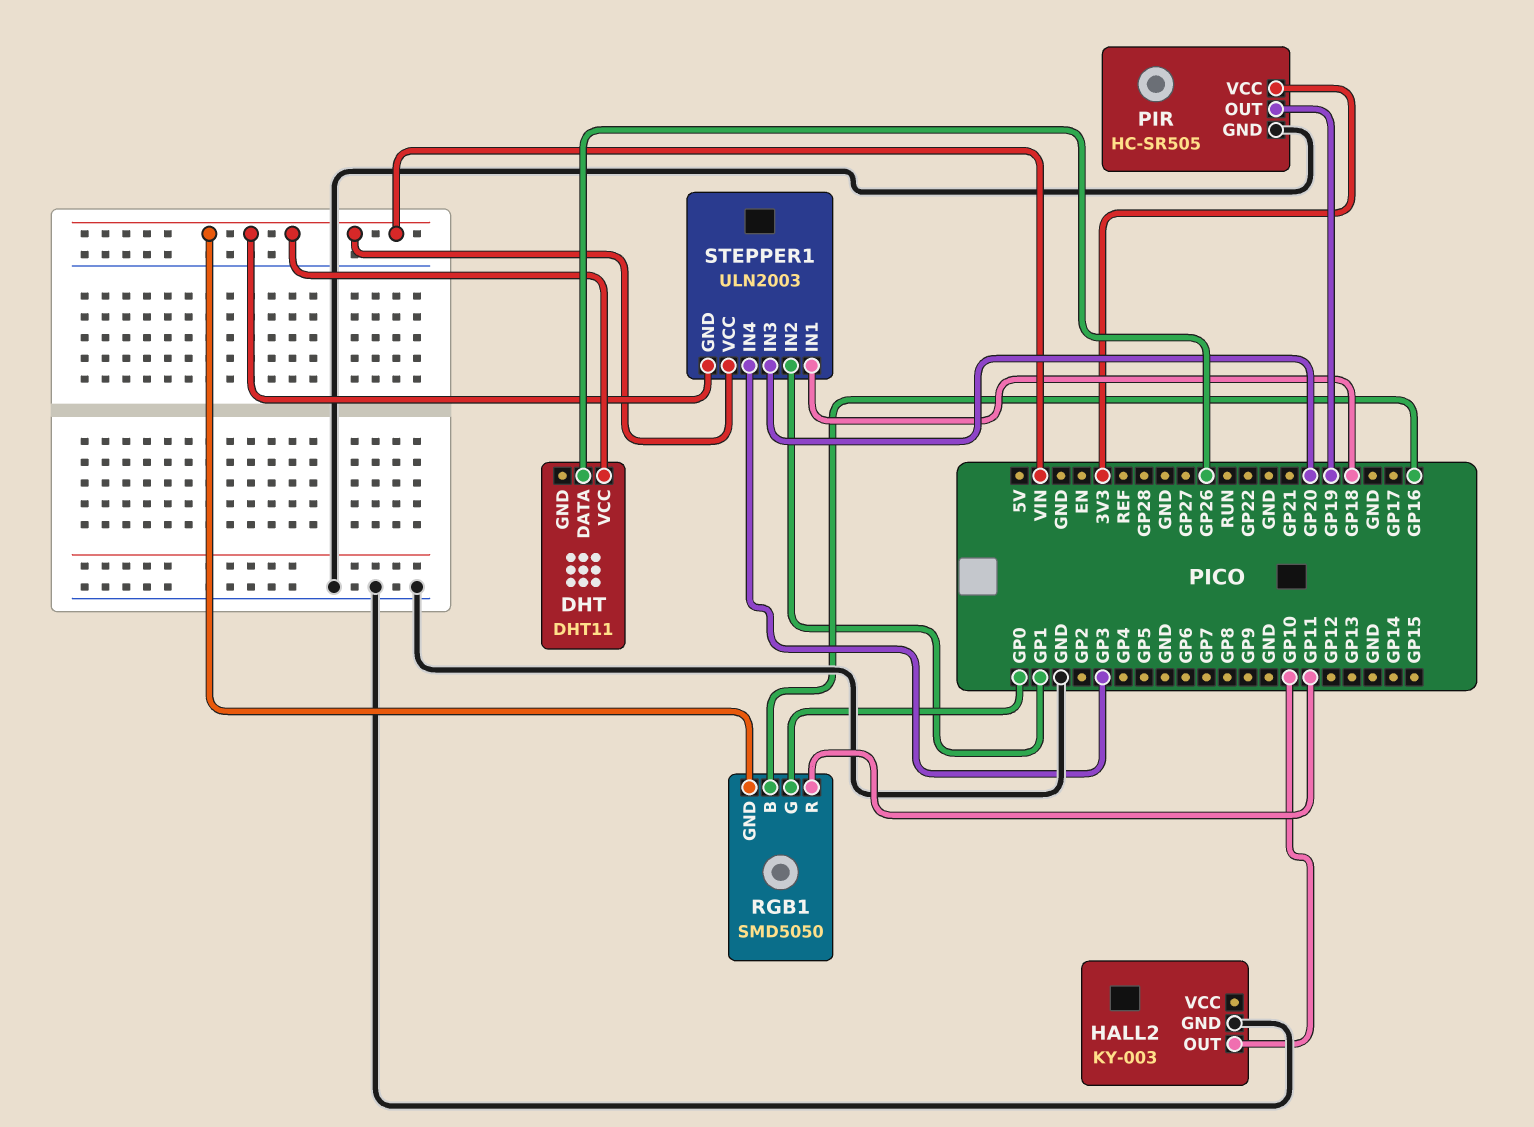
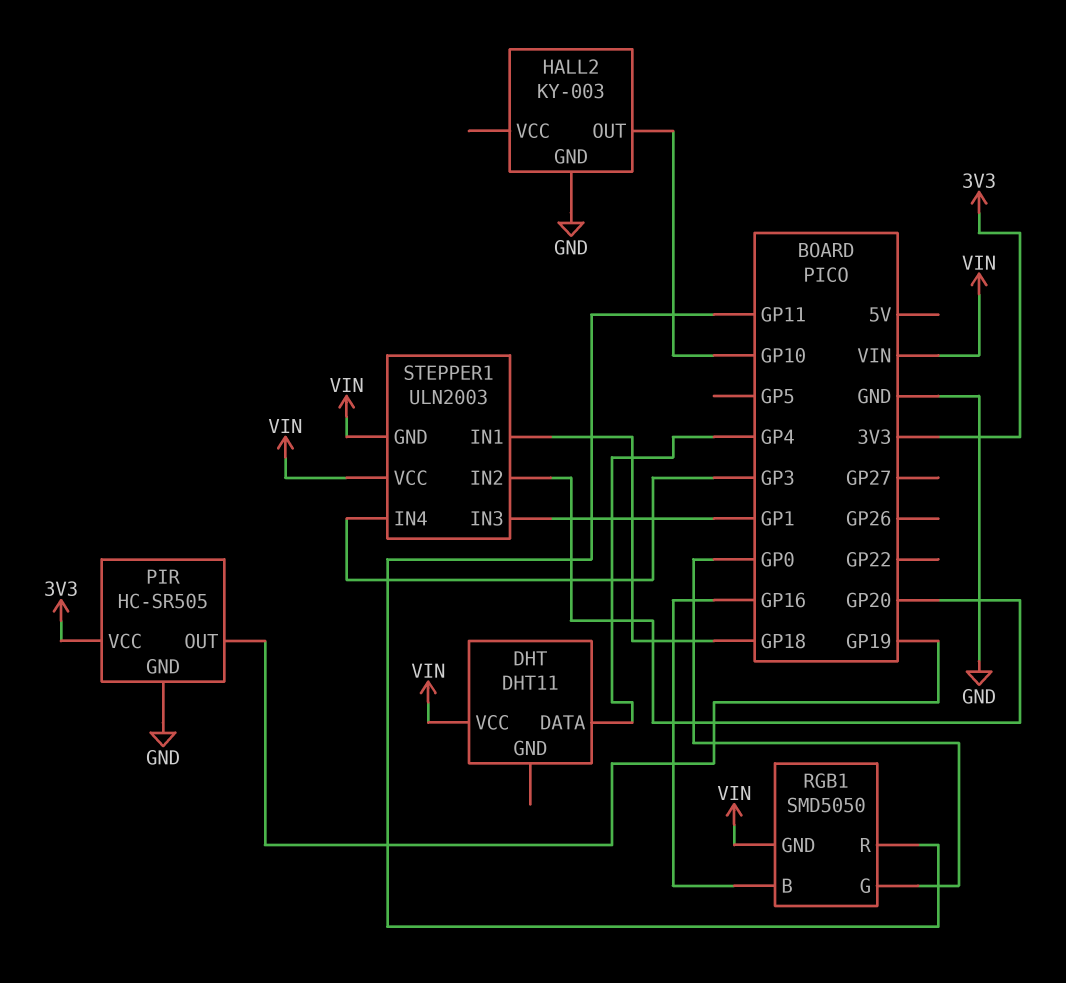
DHT pin DATA: GP26 -> GP4
STEPPER1 pin IN2: GP1 -> GP20
STEPPER1 pin IN3: GP20 -> GP1

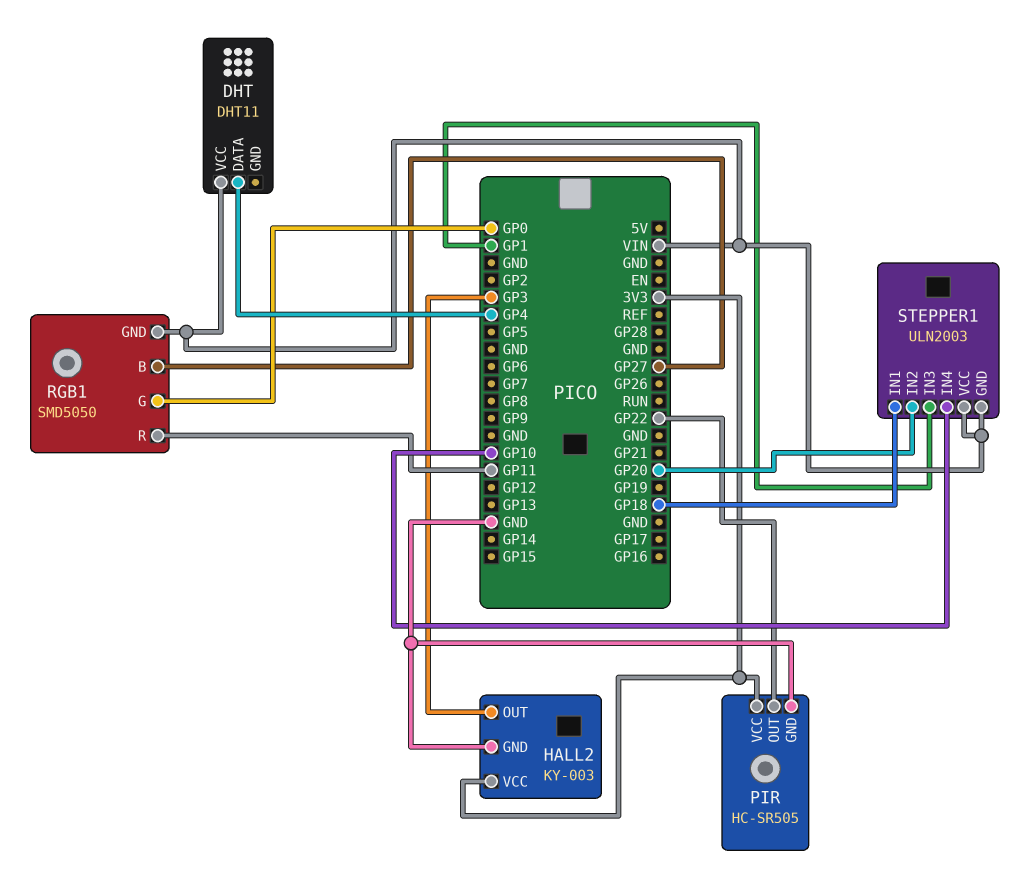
HALL2 pin OUT: GP10 -> GP3
HALL2 pin VCC: none -> 3V3
PIR pin OUT: GP19 -> GP22
RGB1 pin B: GP16 -> GP27
STEPPER1 pin IN4: GP3 -> GP10

